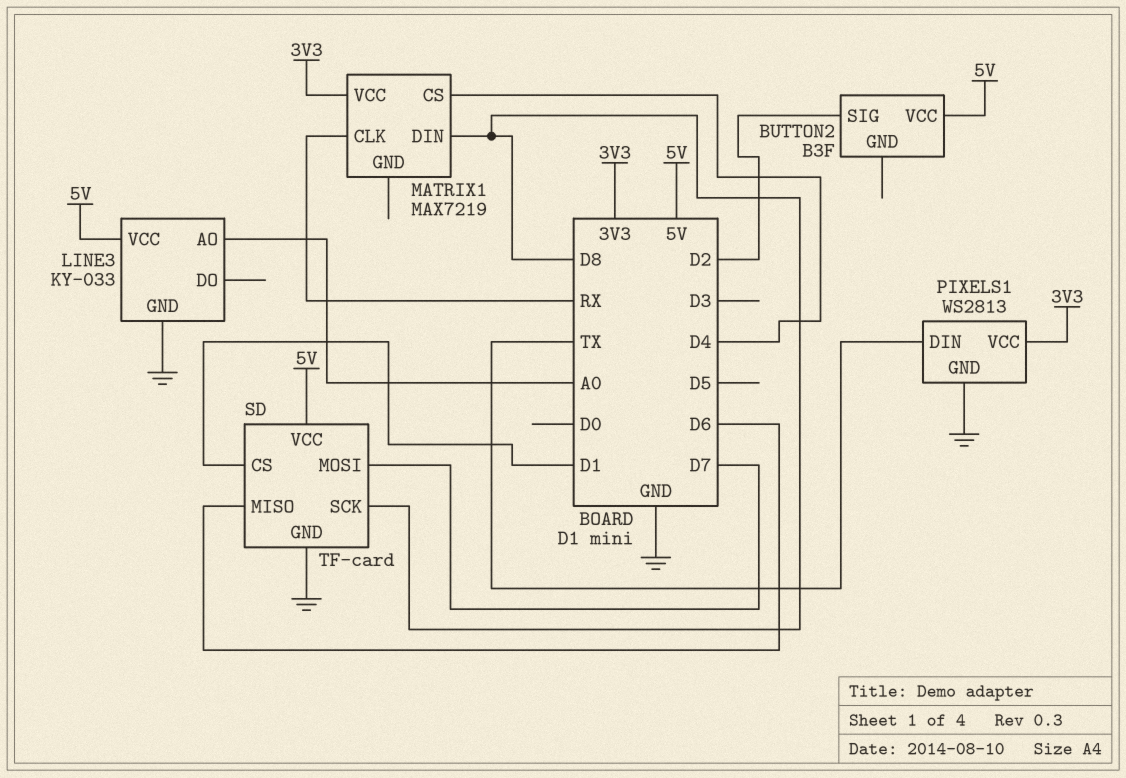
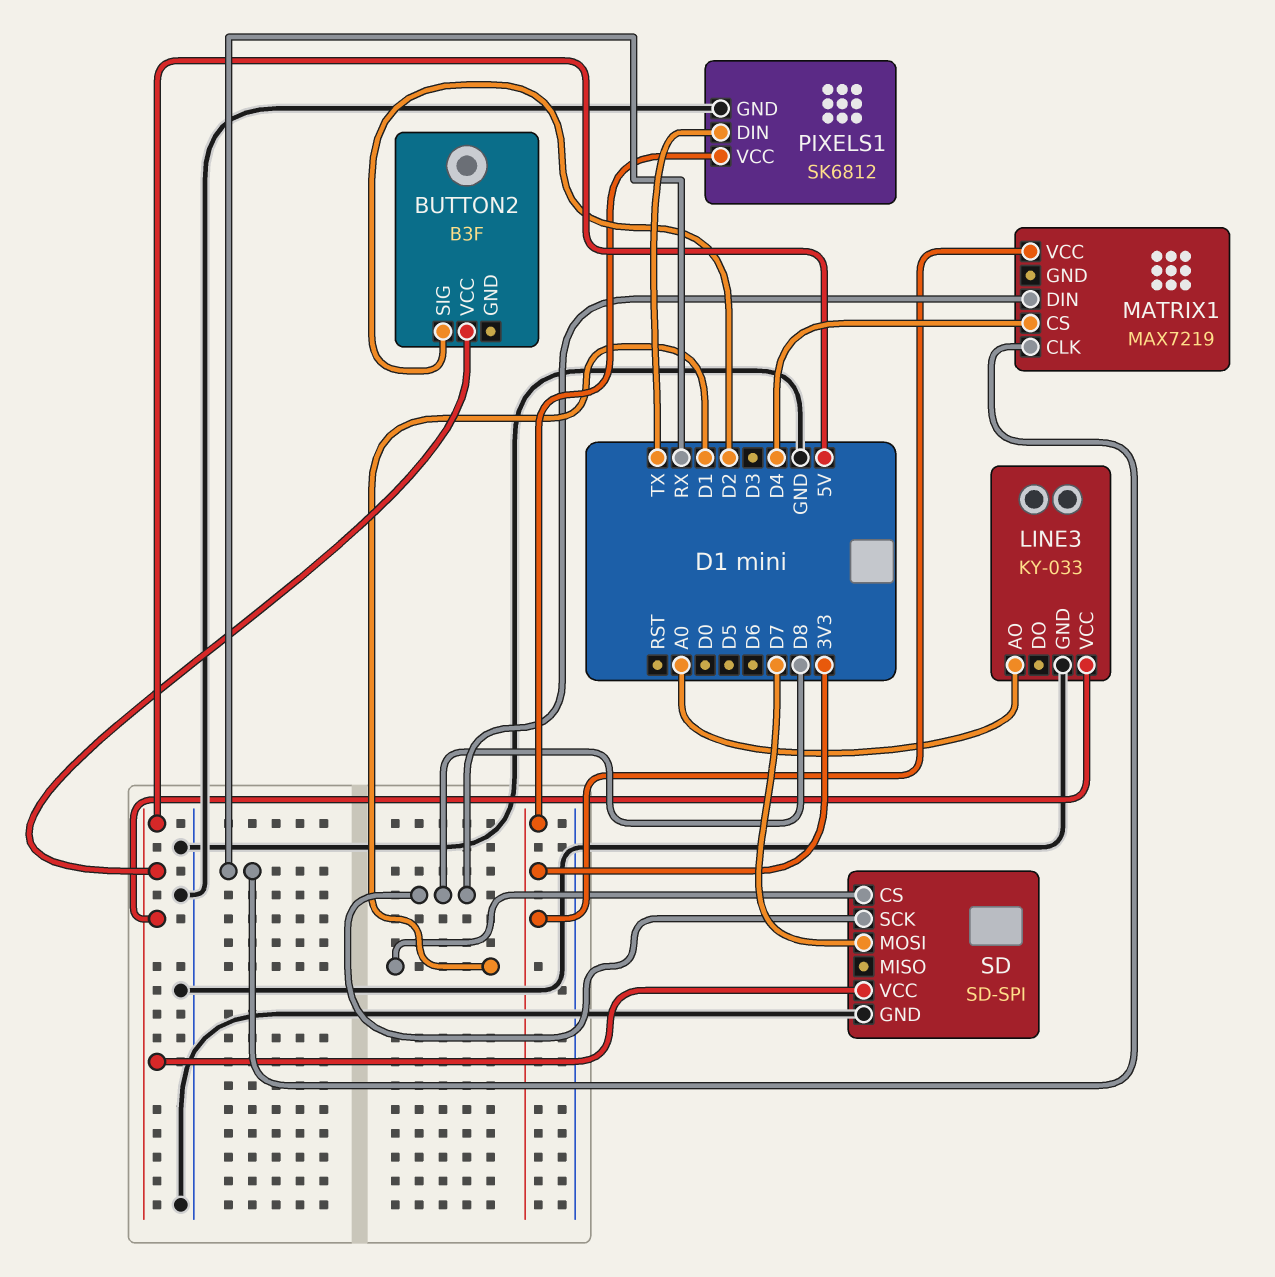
PIXELS1: WS2813 -> SK6812
SD: TF-card -> SD-SPI
SD pin MISO: D6 -> none

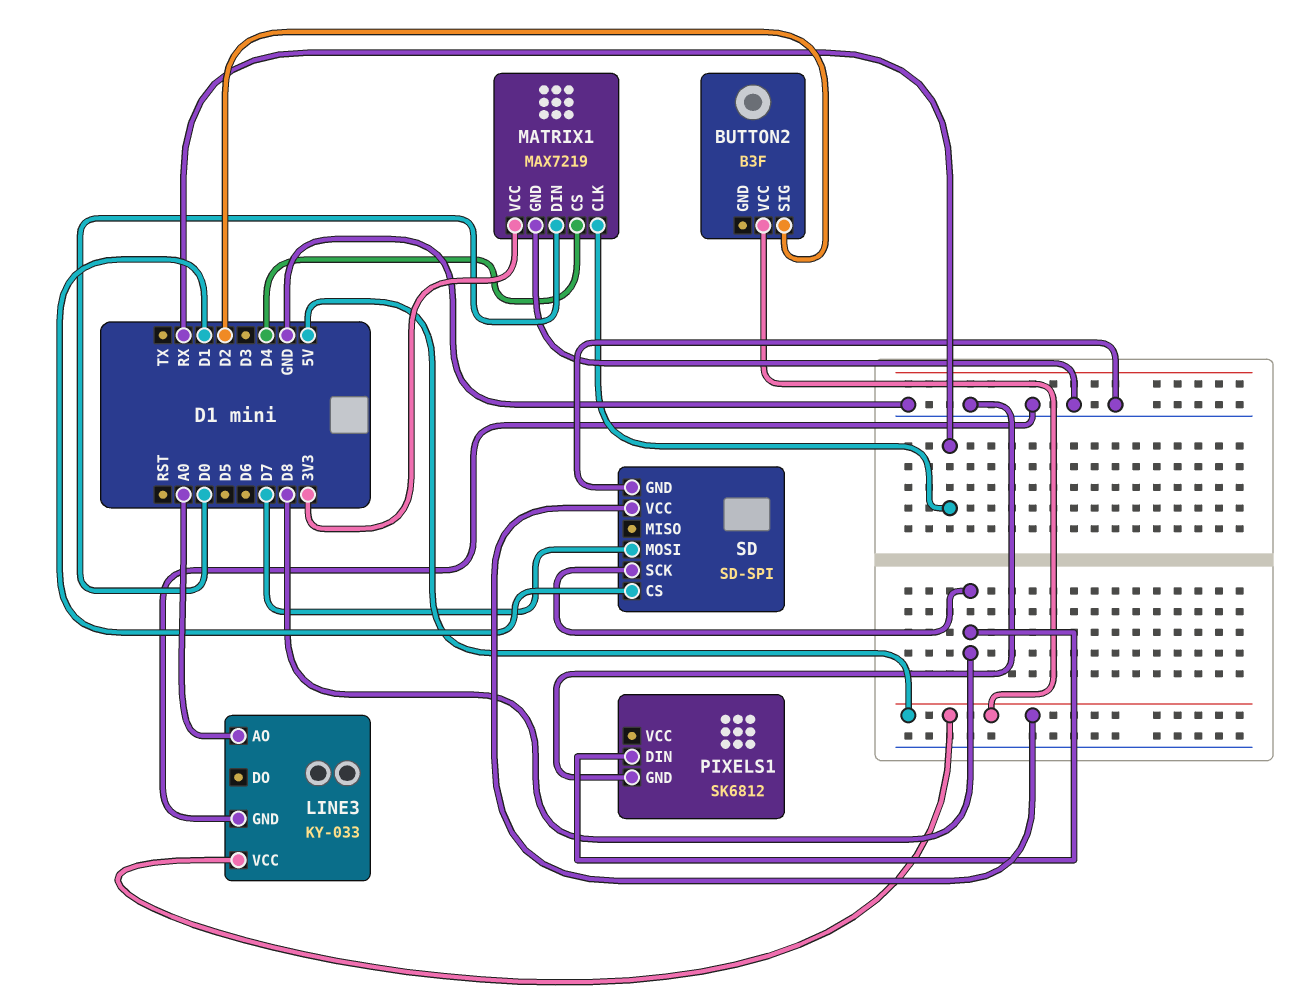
MATRIX1 pin DIN: D8 -> D0
MATRIX1 pin GND: none -> GND
PIXELS1 pin DIN: TX -> D8
PIXELS1 pin VCC: 3V3 -> none

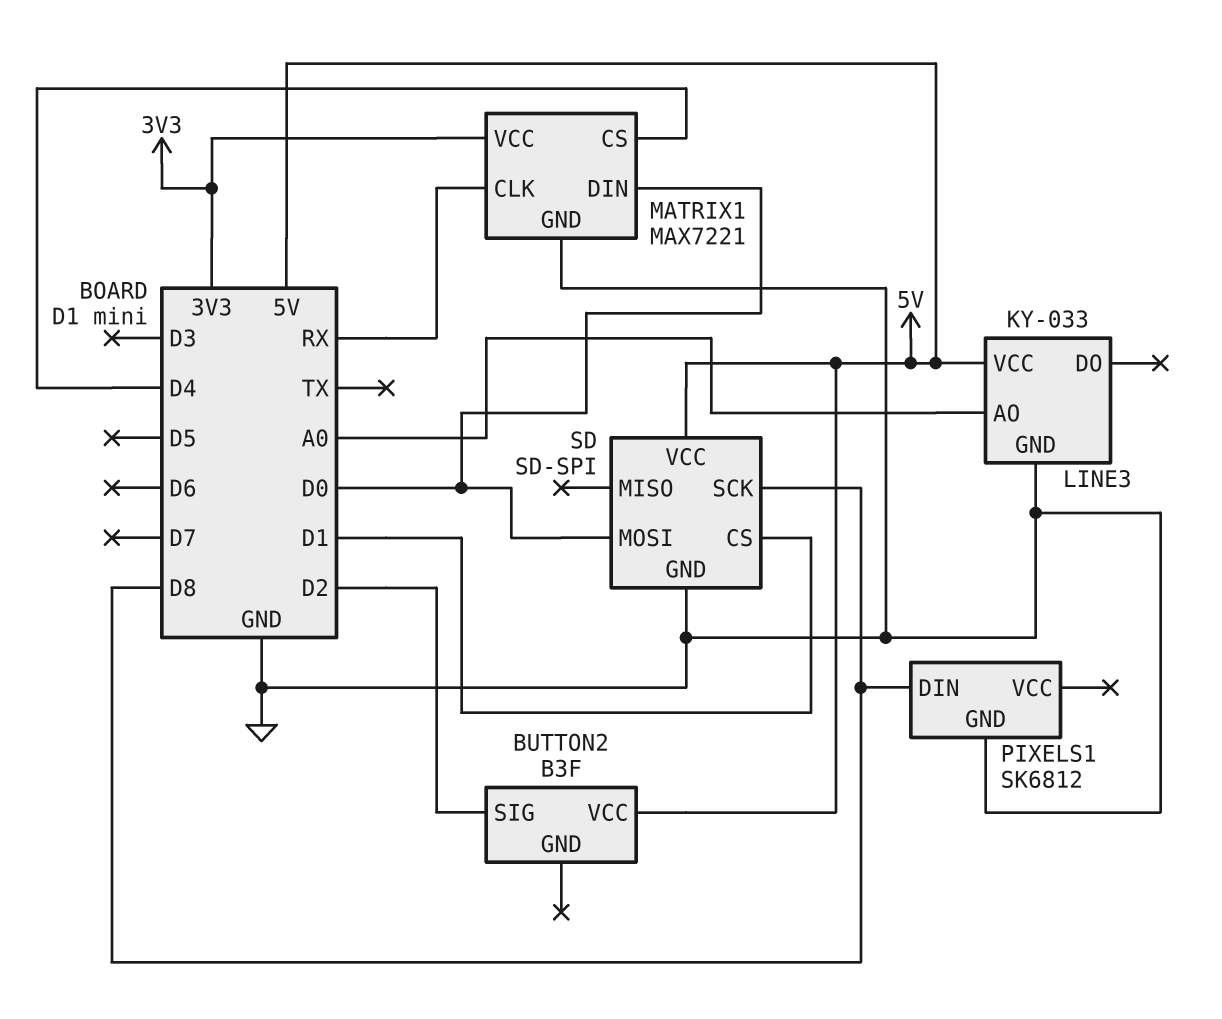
MATRIX1: MAX7219 -> MAX7221
SD pin MOSI: D7 -> D0

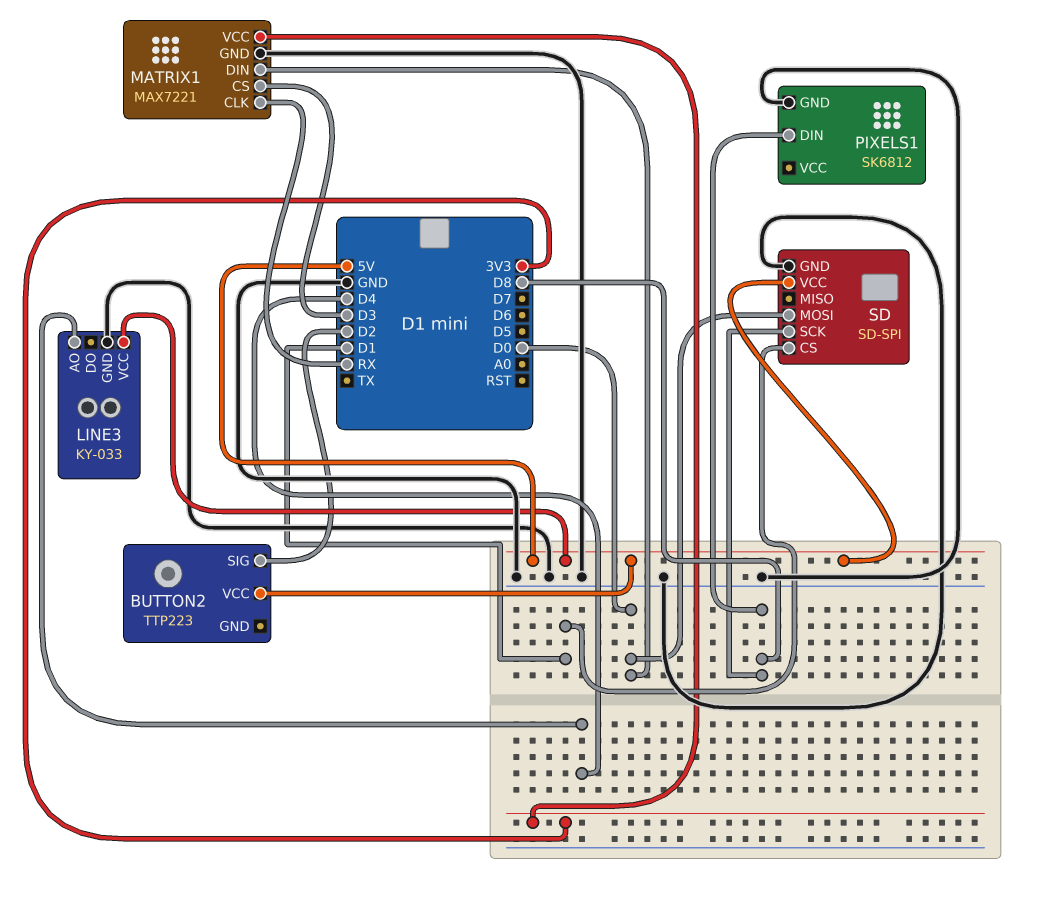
BUTTON2: B3F -> TTP223
LINE3 pin AO: A0 -> D4
MATRIX1 pin CS: D4 -> D3

